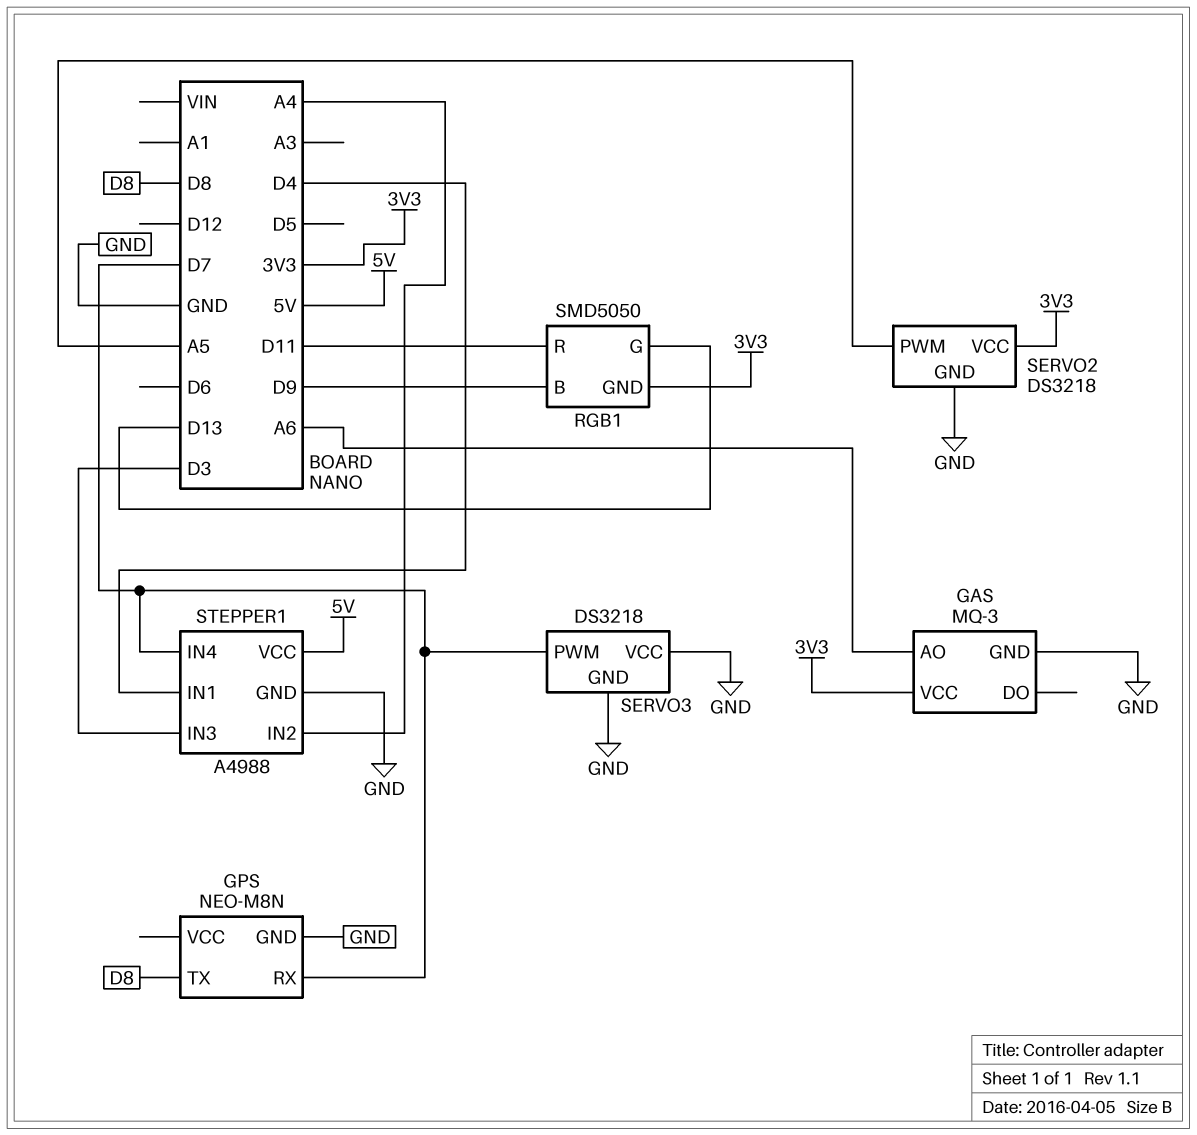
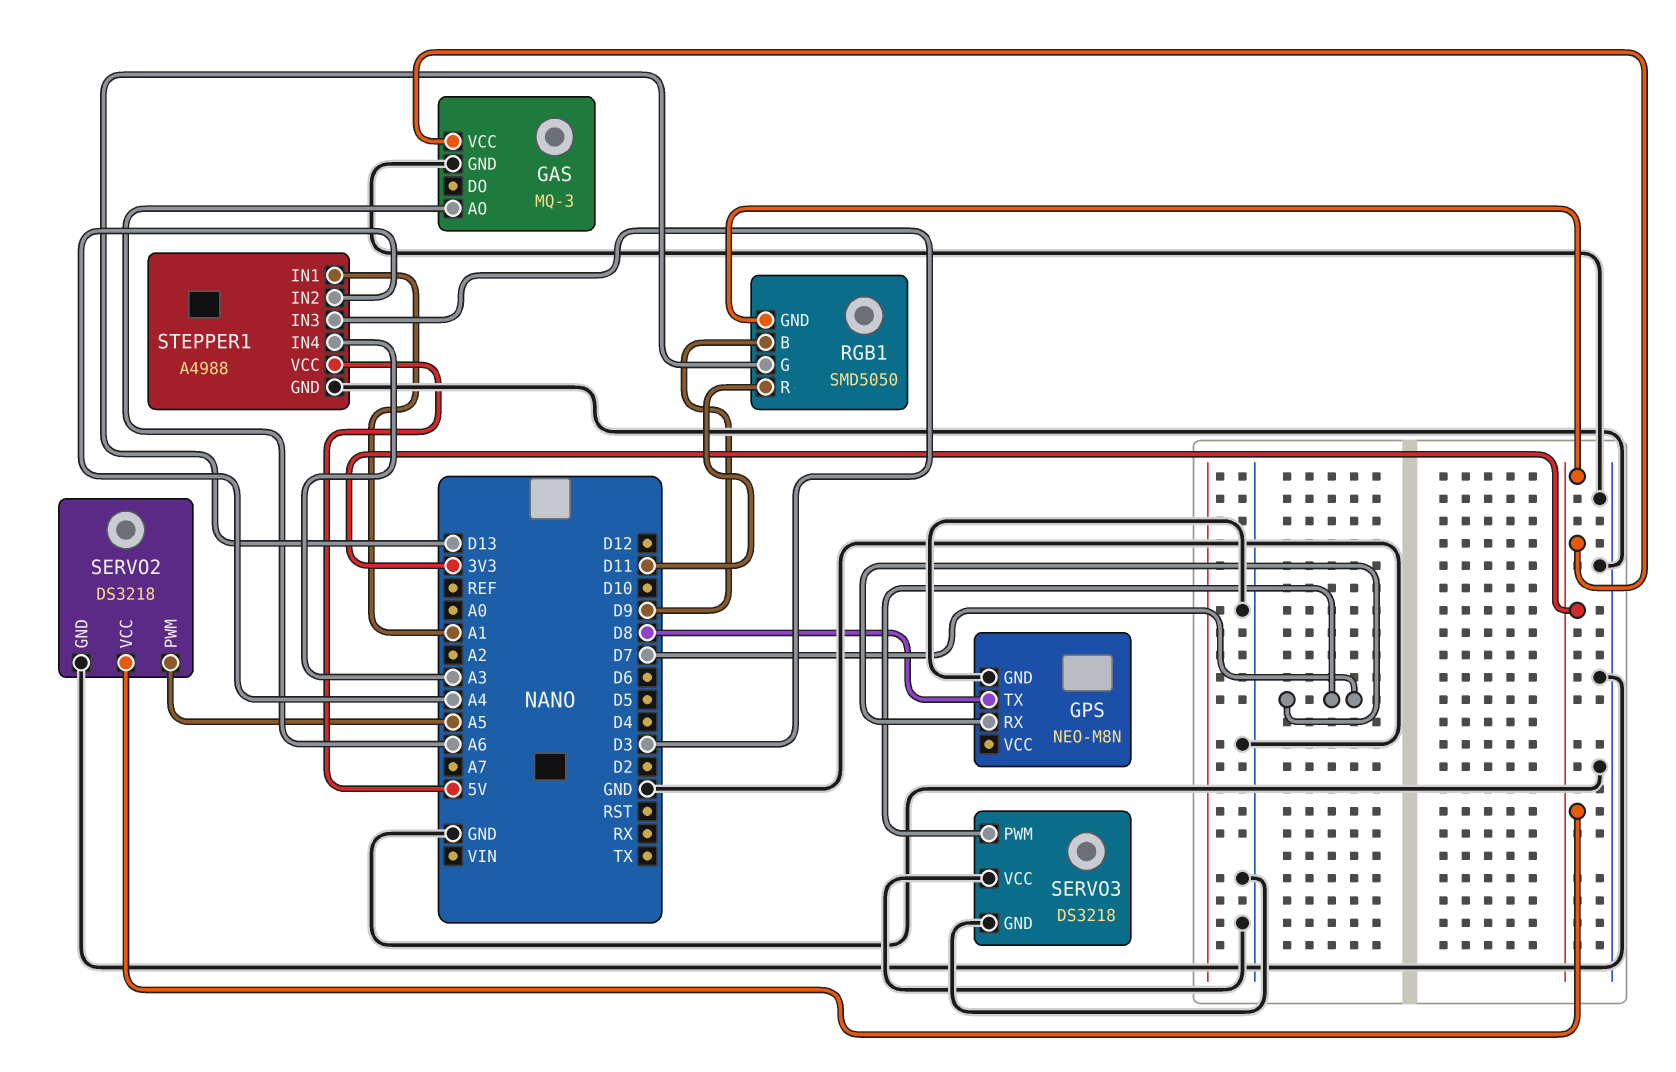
STEPPER1 pin IN1: D4 -> A1
STEPPER1 pin IN4: D7 -> A3

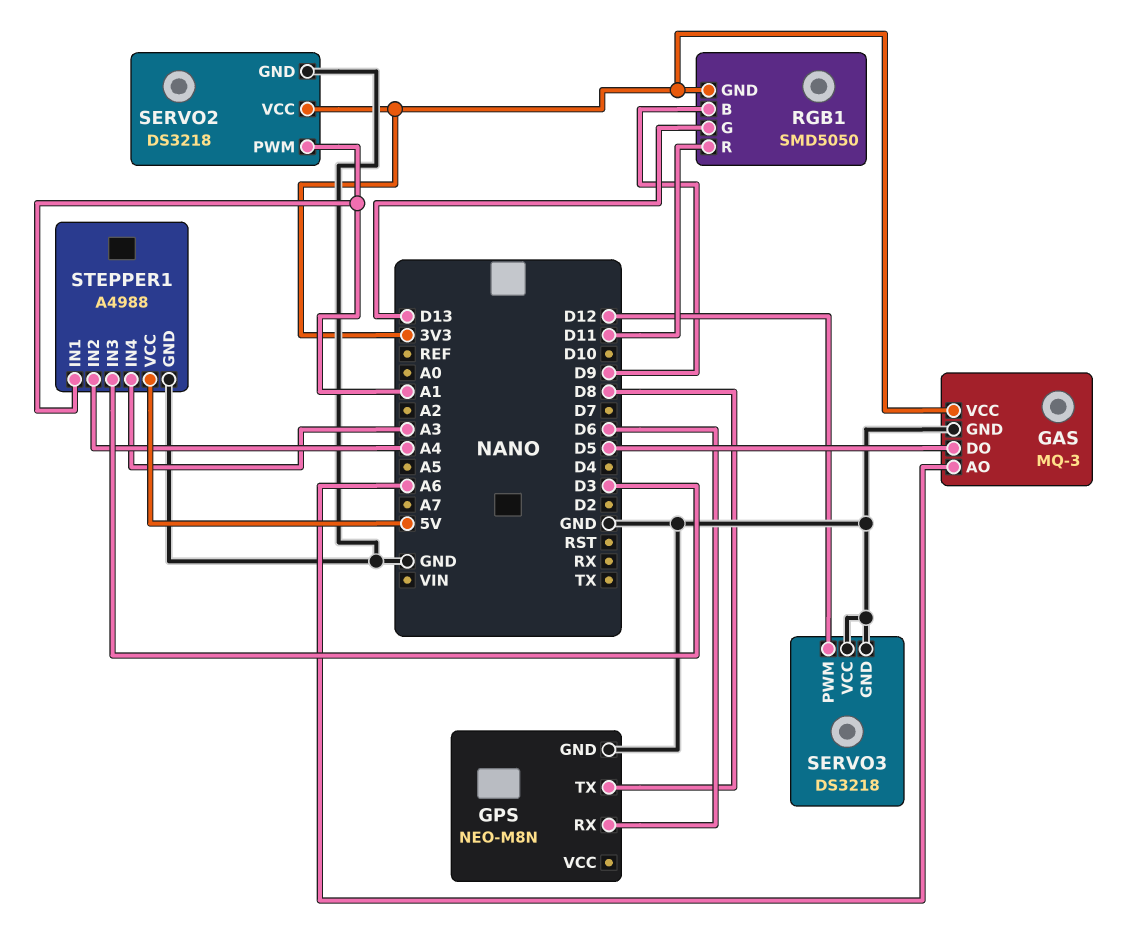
GAS pin DO: none -> D5
GPS pin RX: D7 -> D6
SERVO2 pin PWM: A5 -> A1
SERVO3 pin PWM: D7 -> D12

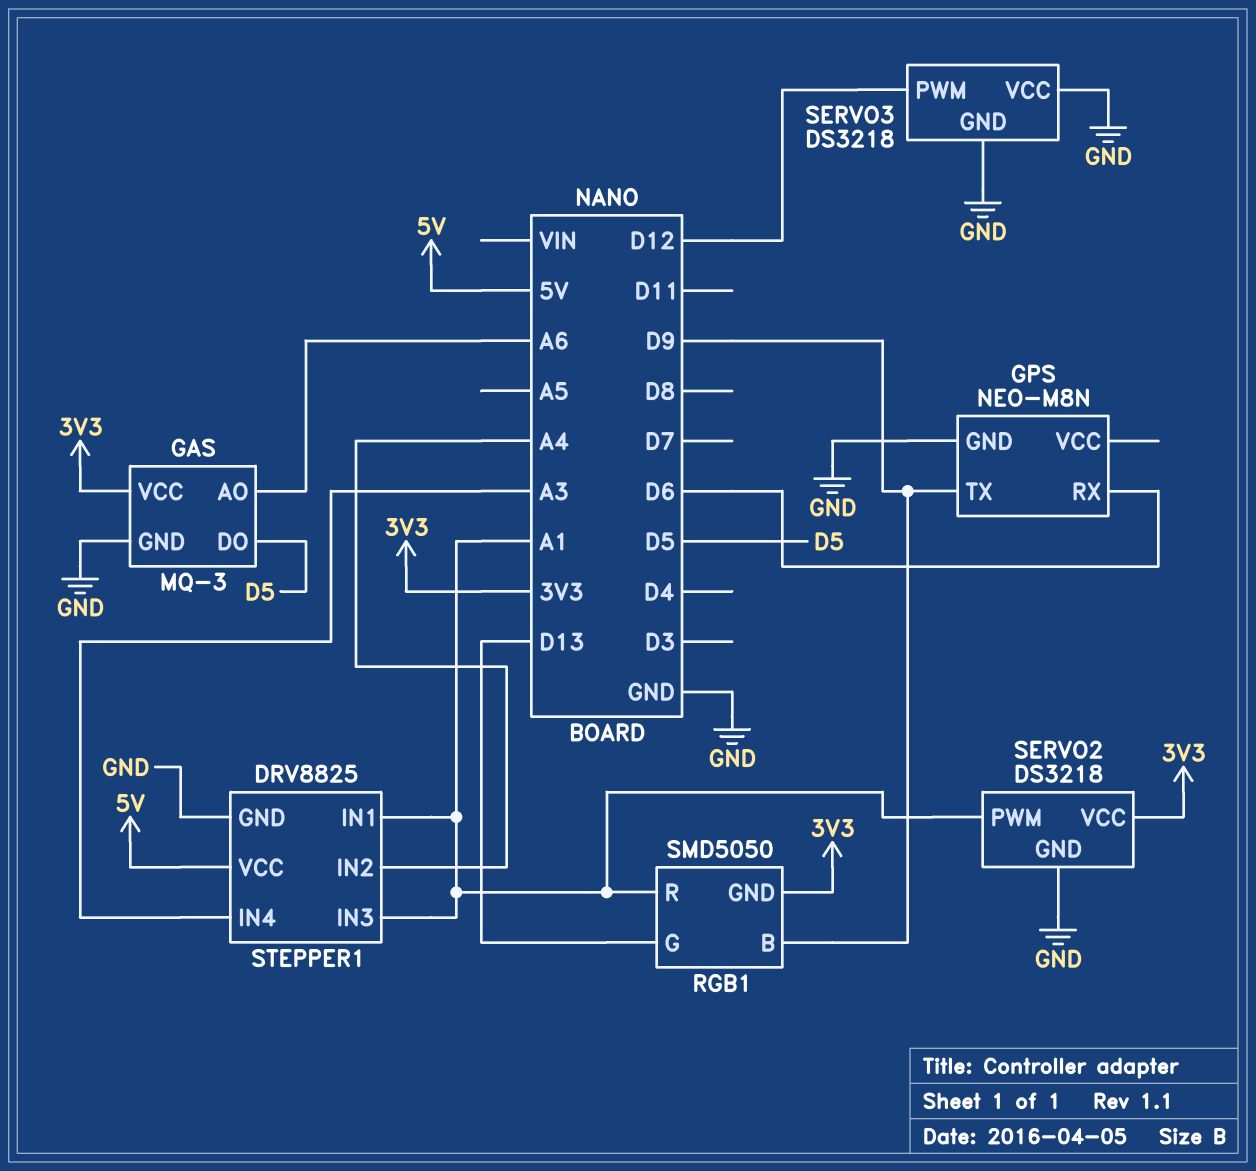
GPS pin TX: D8 -> D9
RGB1 pin R: D11 -> A1
STEPPER1: A4988 -> DRV8825
STEPPER1 pin IN3: D3 -> A1

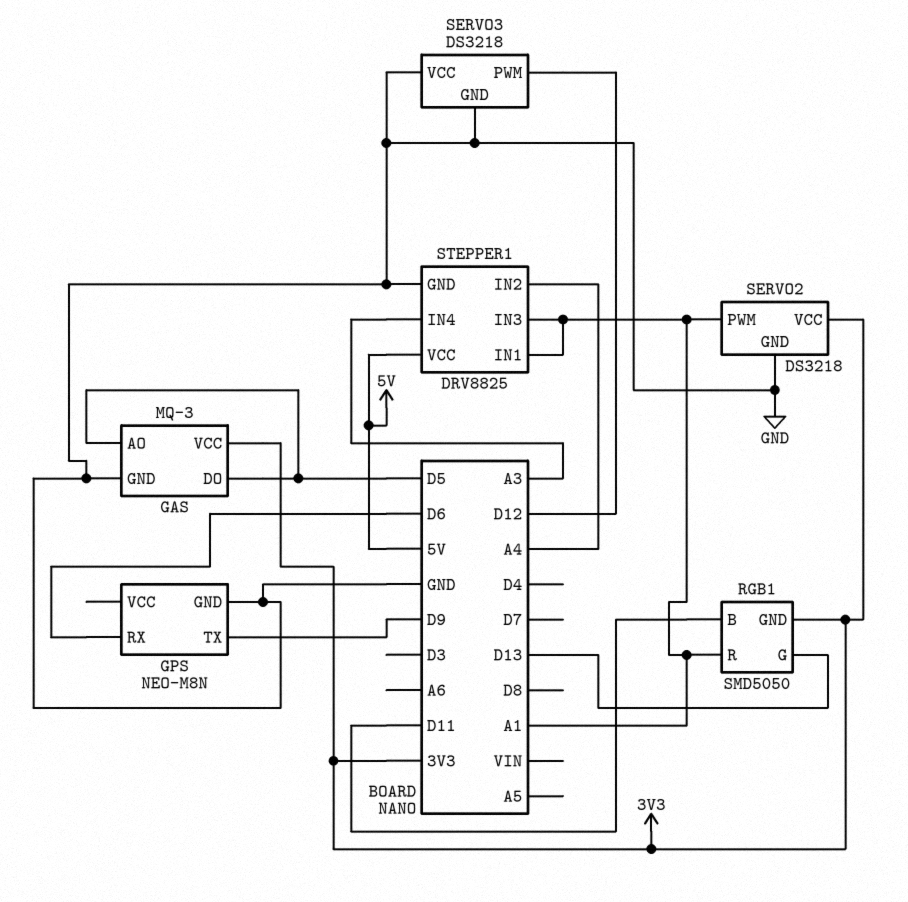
GAS pin AO: A6 -> D5
RGB1 pin B: D9 -> D11

